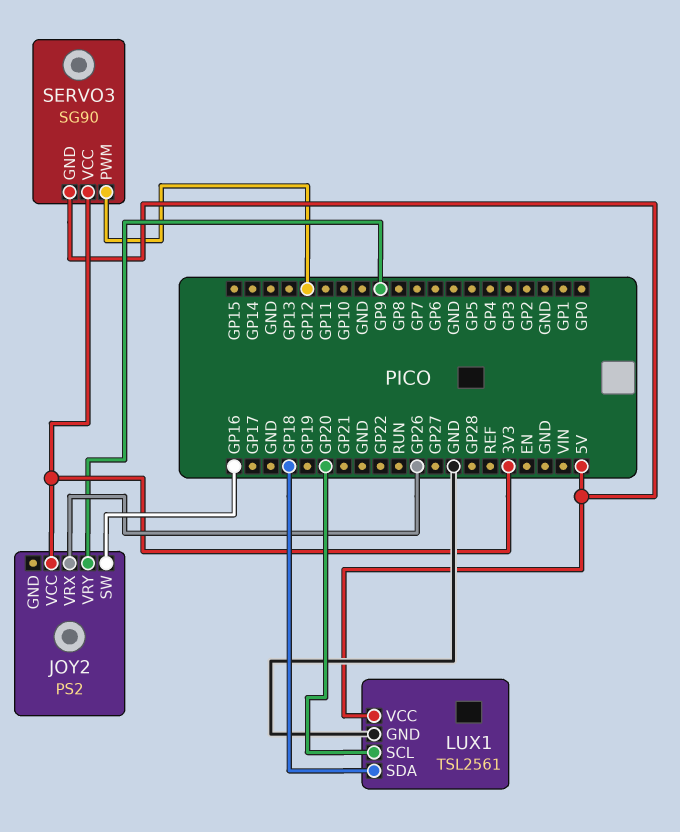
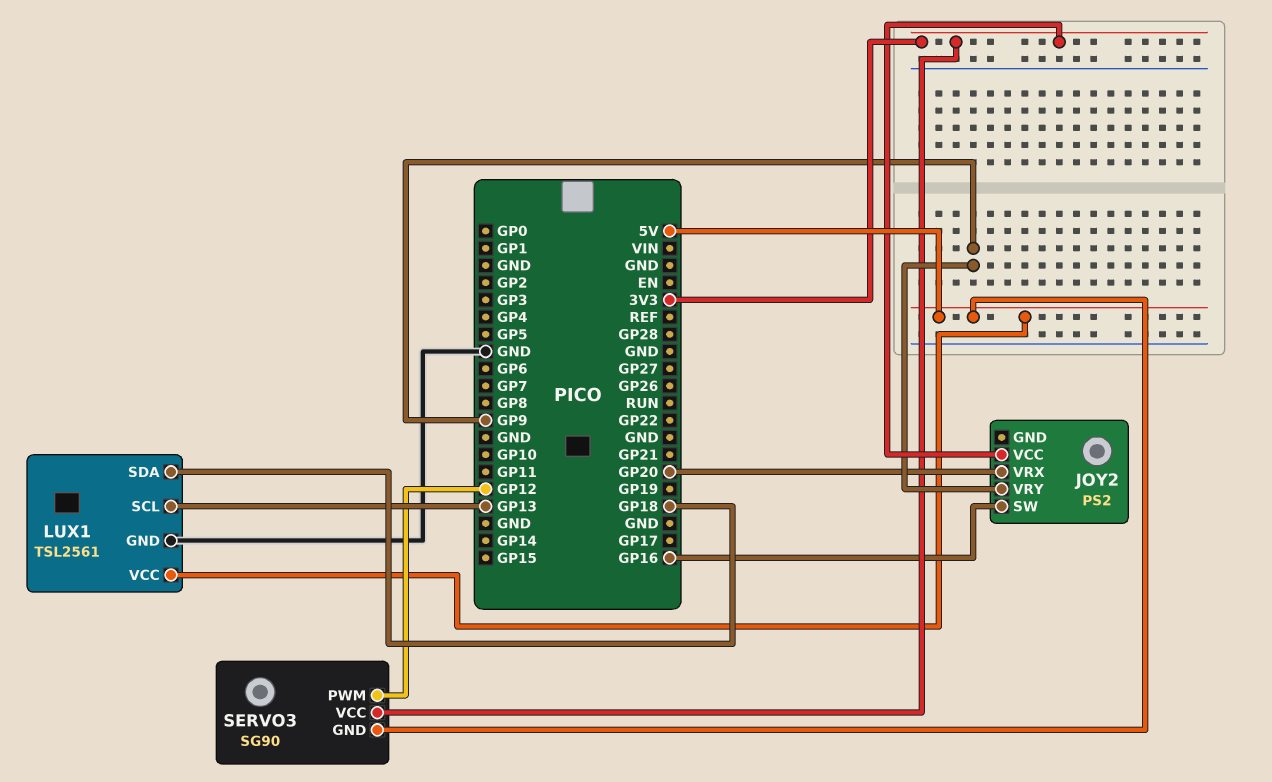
JOY2 pin VRX: GP26 -> GP20
LUX1 pin SCL: GP20 -> GP13

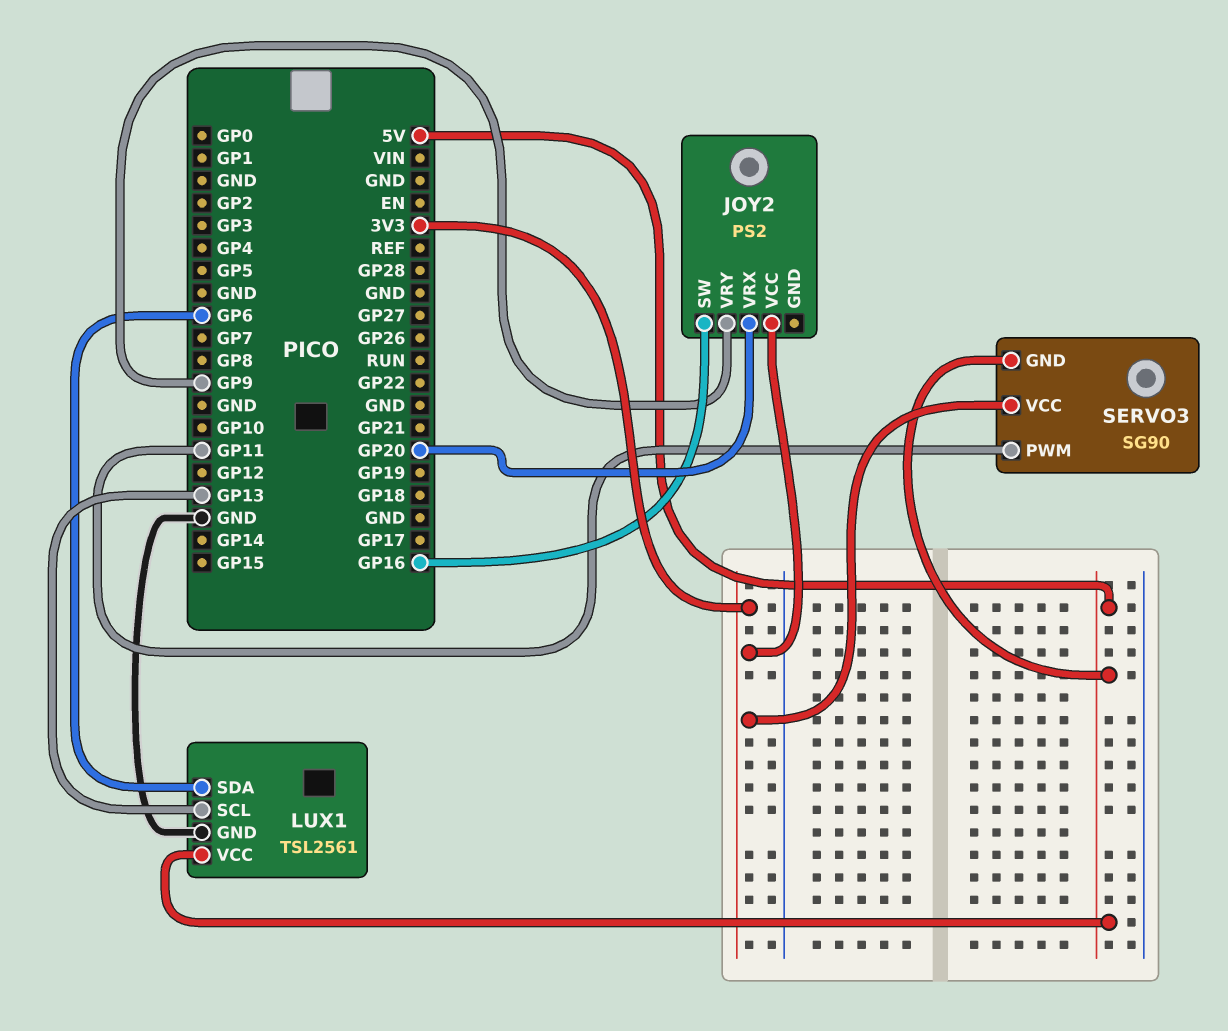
LUX1 pin SDA: GP18 -> GP6
SERVO3 pin PWM: GP12 -> GP11

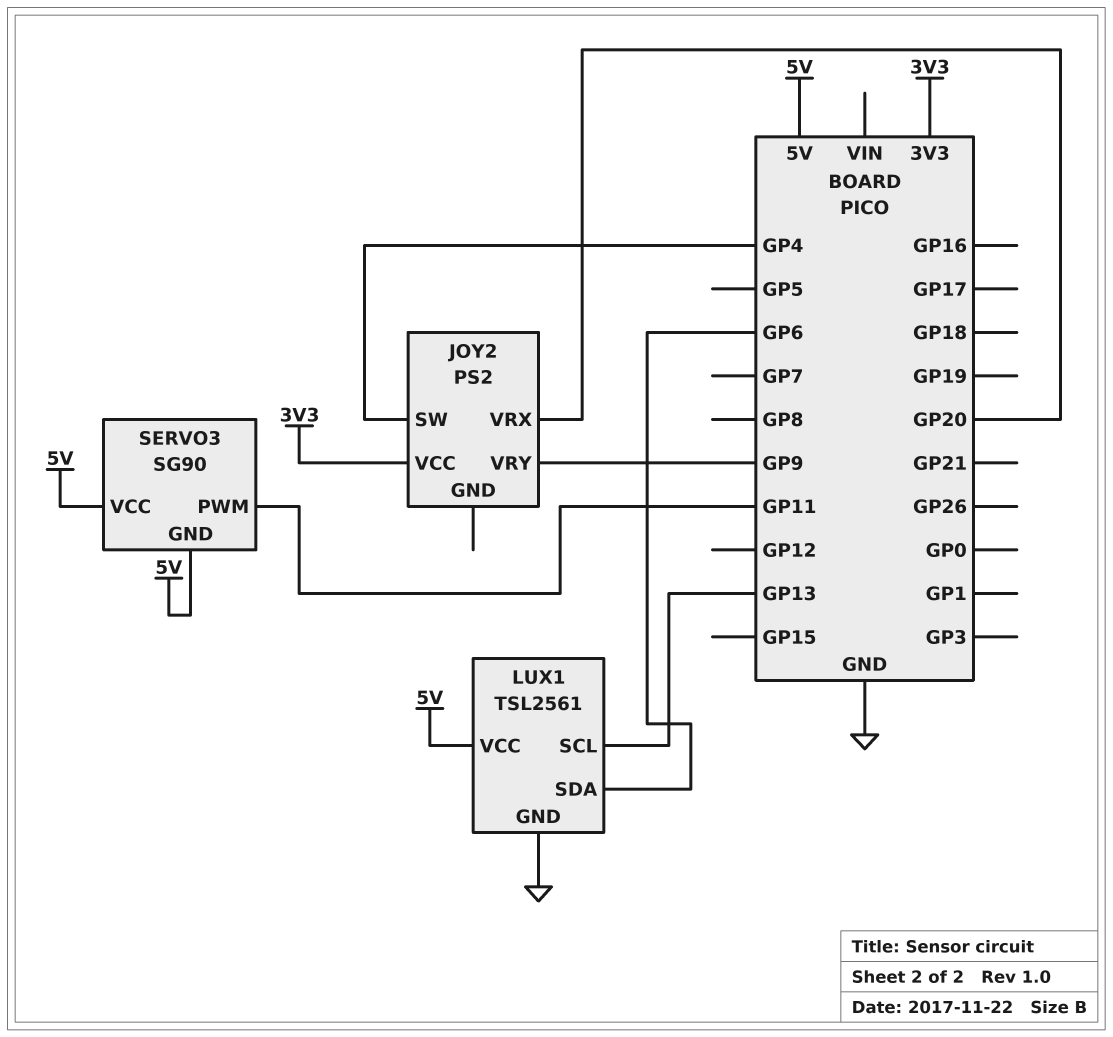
JOY2 pin SW: GP16 -> GP4
SERVO3 pin VCC: 3V3 -> 5V

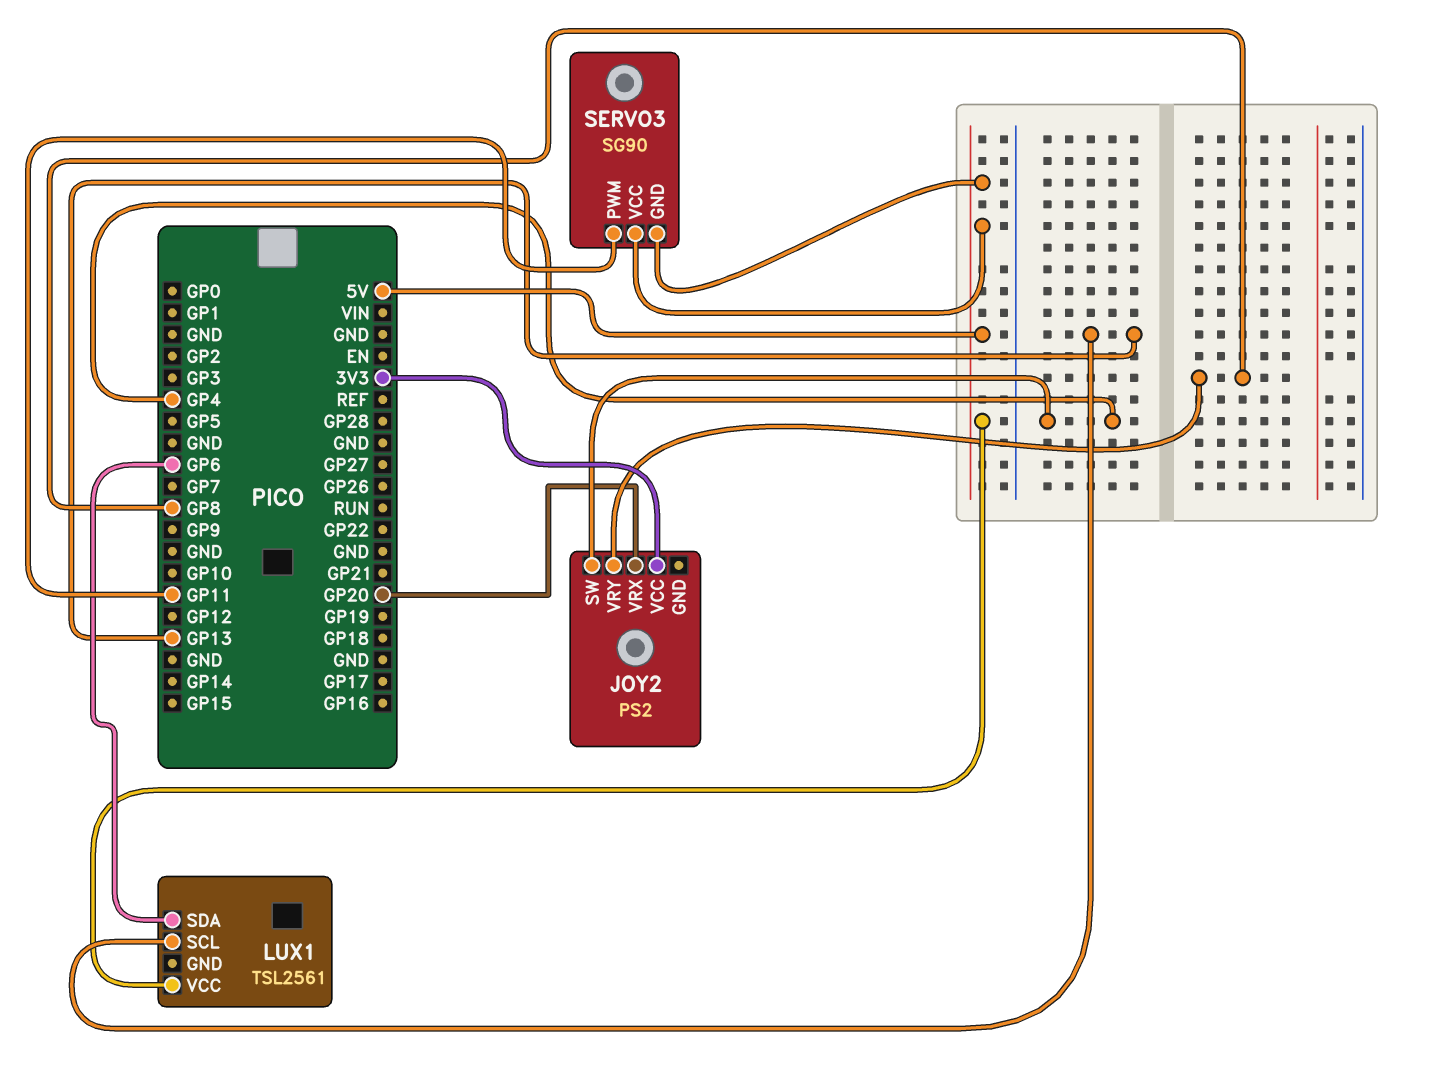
JOY2 pin VRY: GP9 -> GP8
LUX1 pin GND: GND -> none

